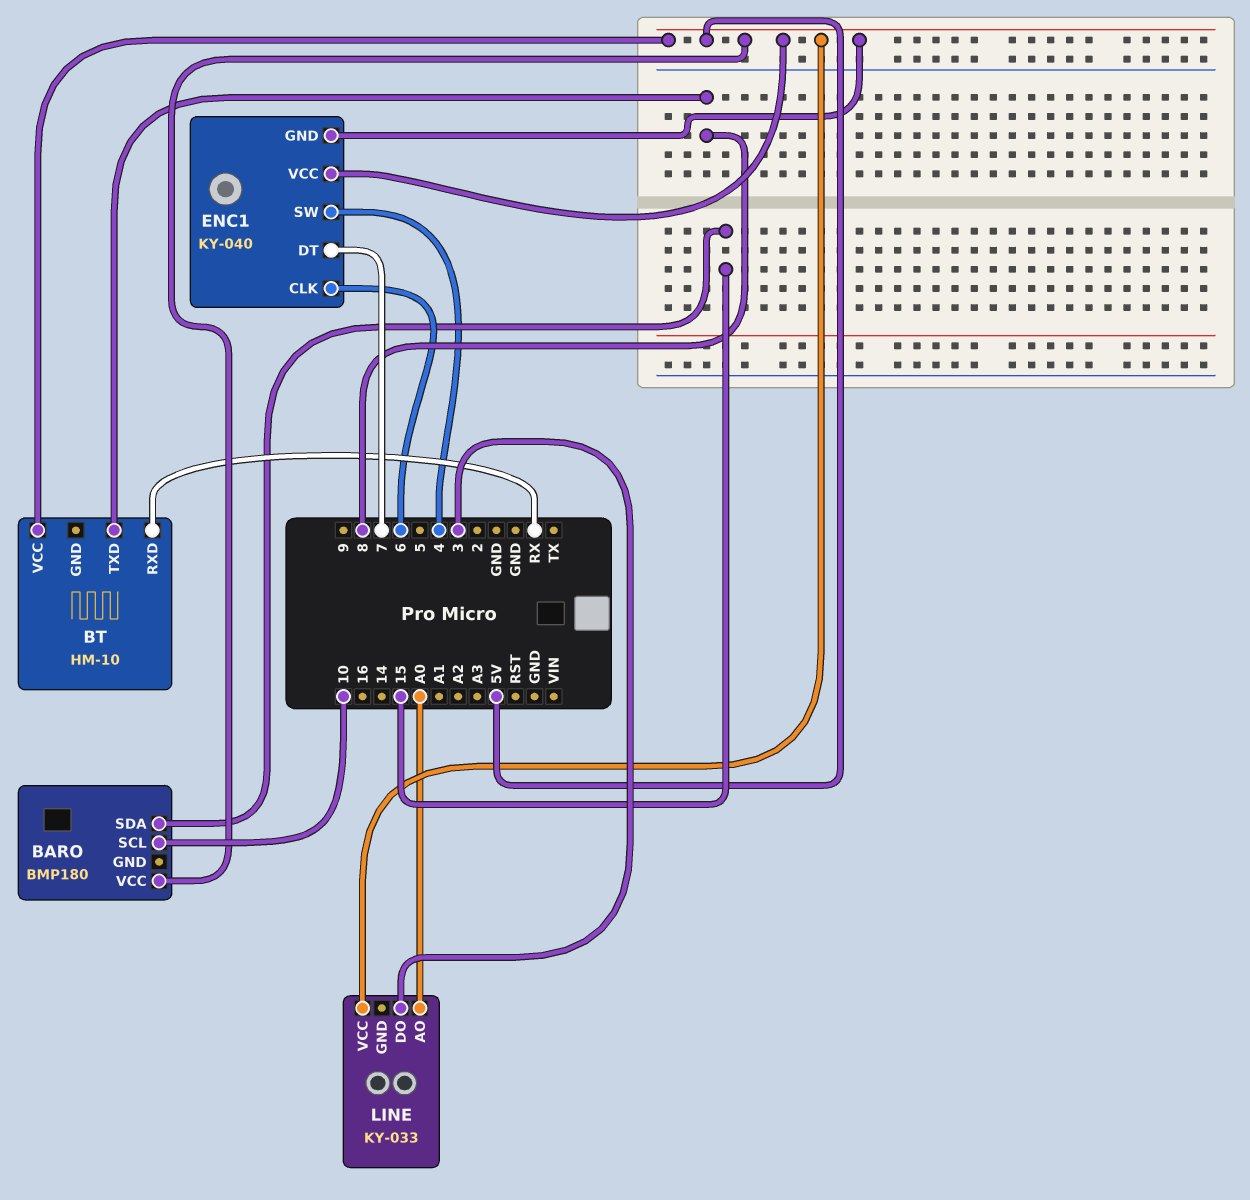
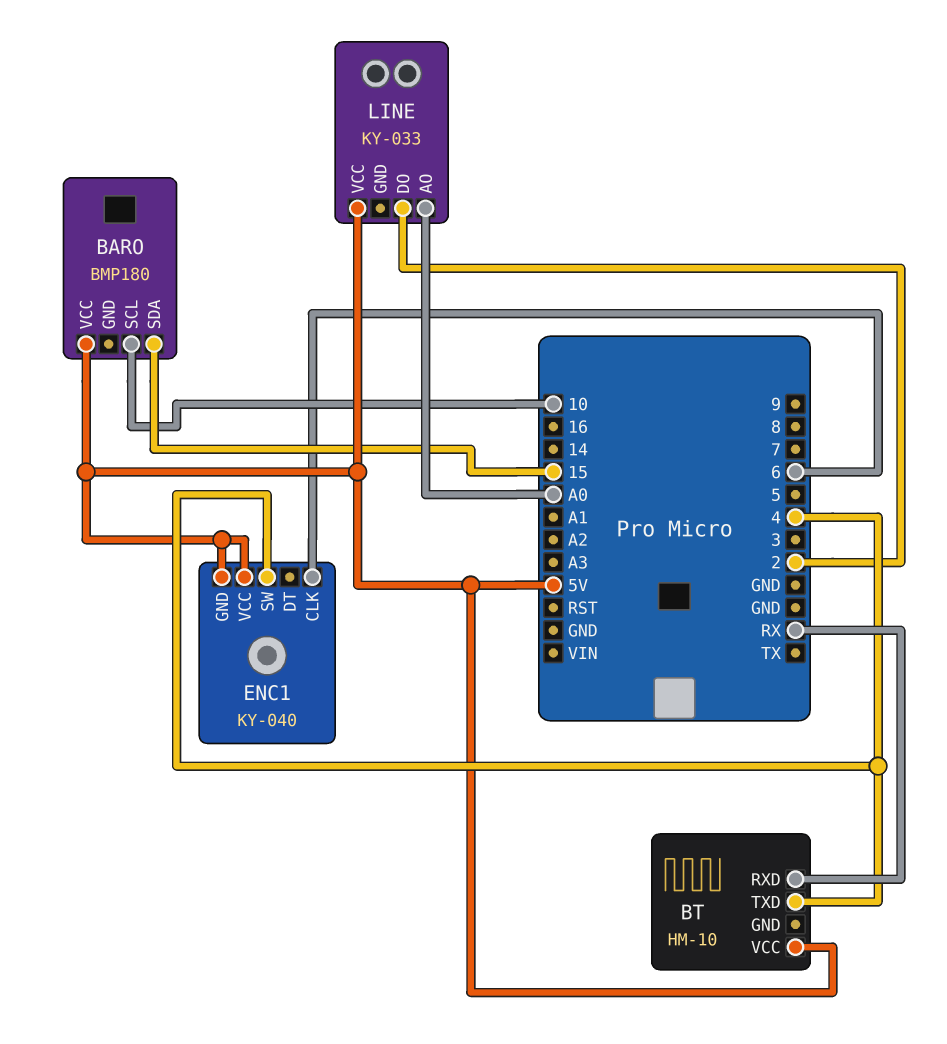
BT pin TXD: 8 -> 4
ENC1 pin DT: 7 -> none
LINE pin DO: 3 -> 2

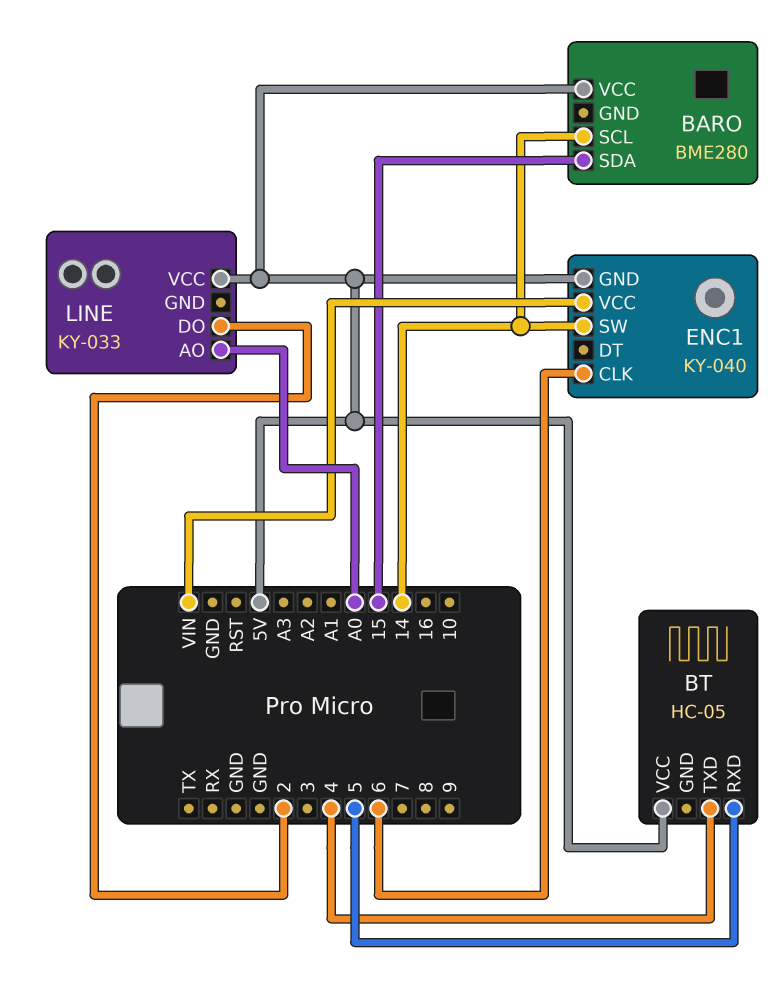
BARO: BMP180 -> BME280
BARO pin SCL: 10 -> 14
BT: HM-10 -> HC-05
BT pin RXD: RX -> 5
ENC1 pin SW: 4 -> 14
ENC1 pin VCC: 5V -> VIN

